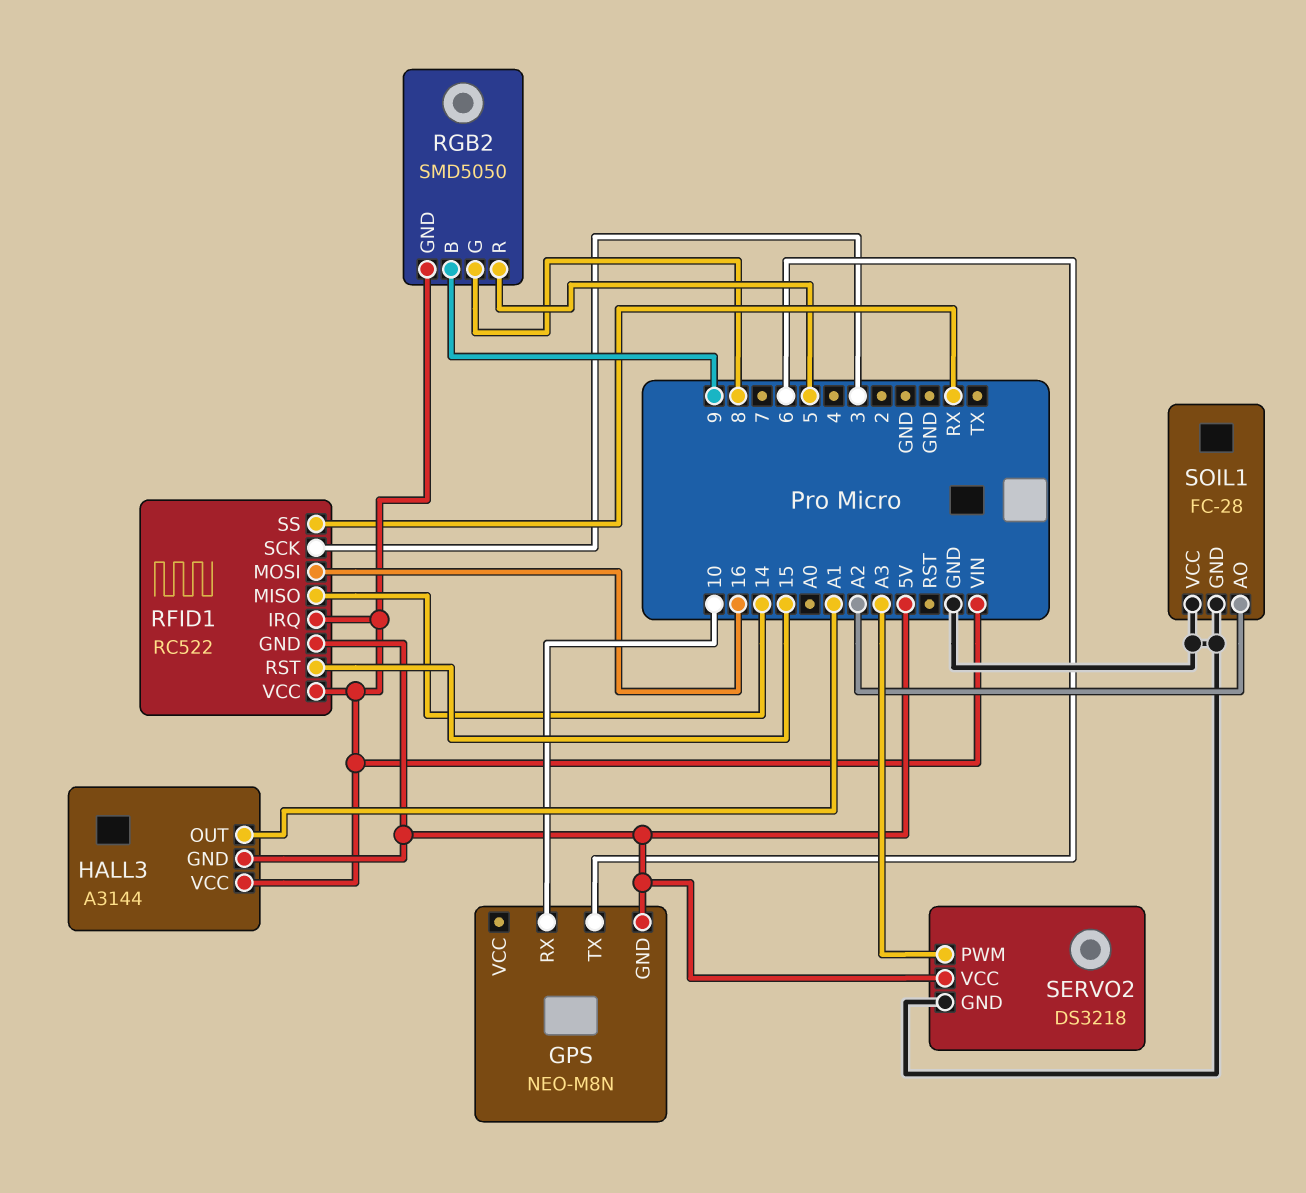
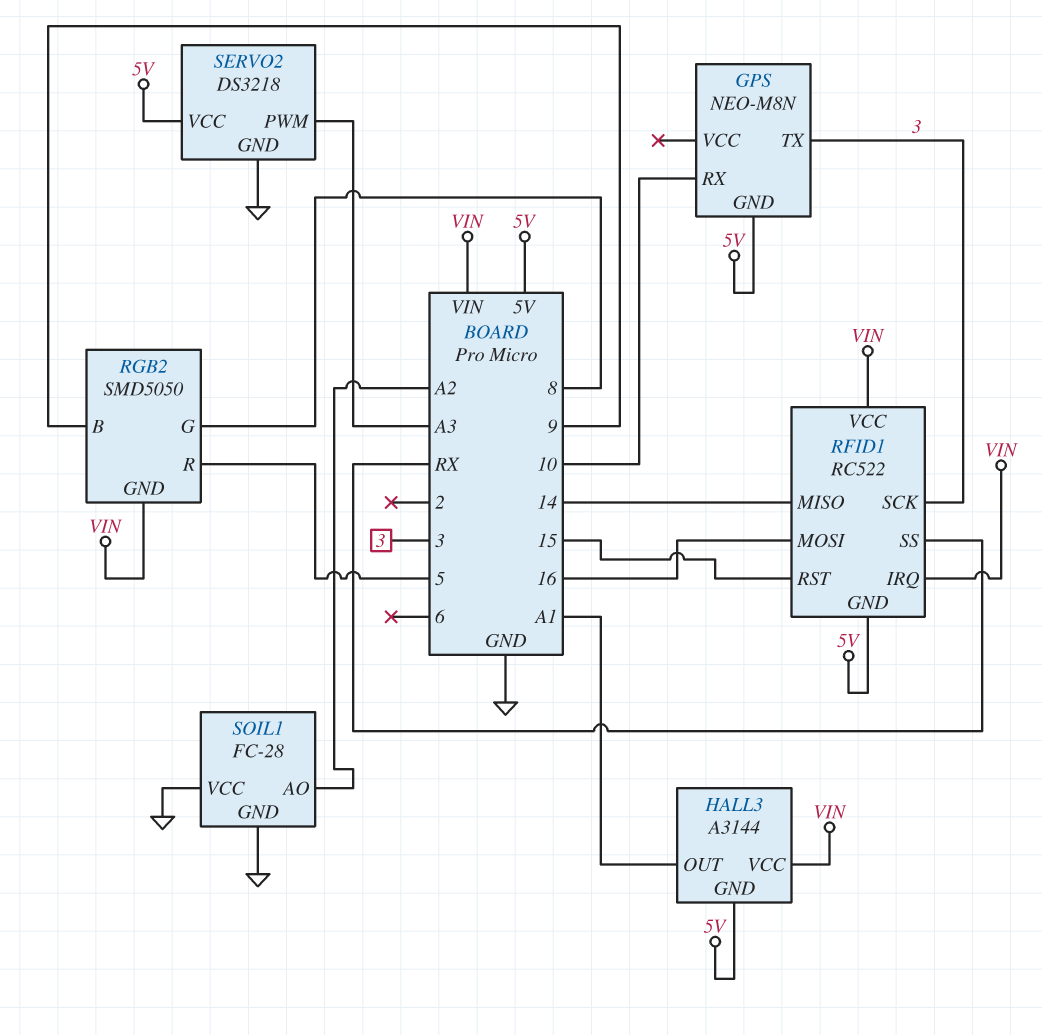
GPS pin TX: 6 -> 3

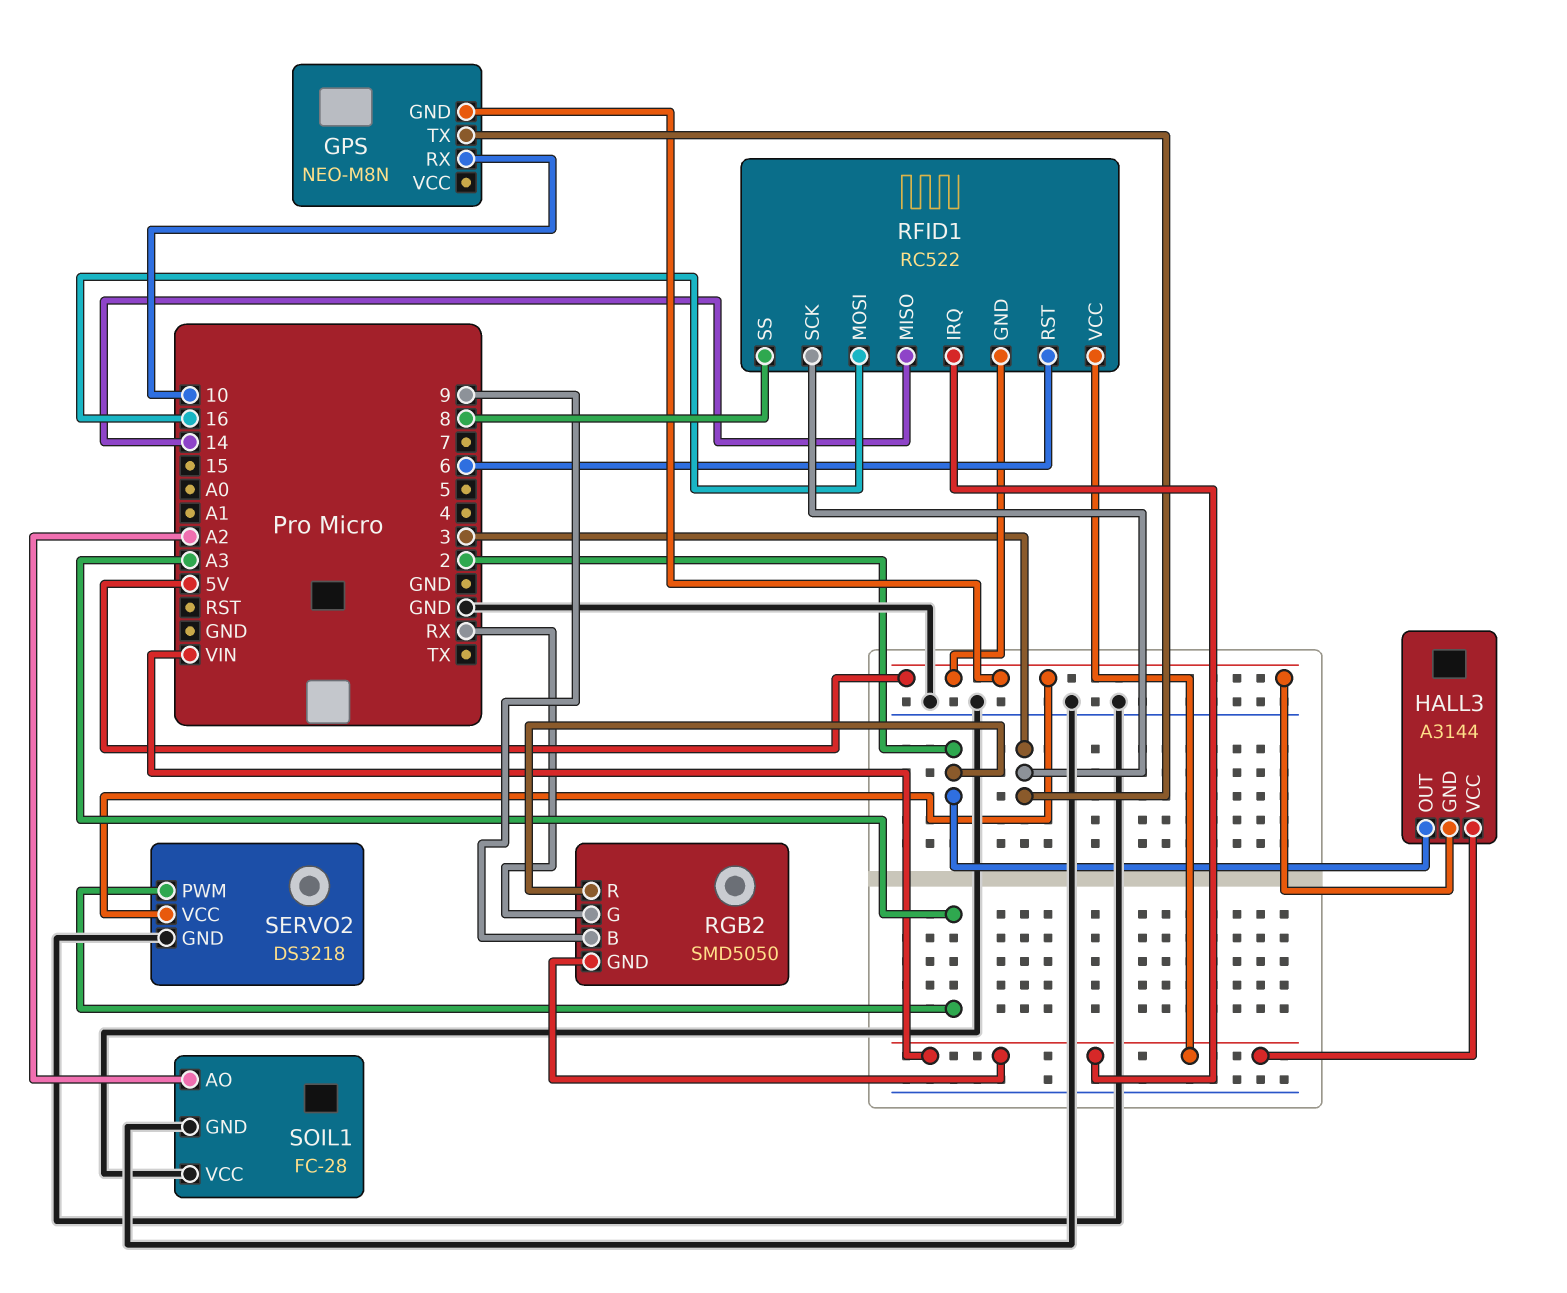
HALL3 pin OUT: A1 -> 2
RFID1 pin RST: 15 -> 6
RFID1 pin SS: RX -> 8
RGB2 pin G: 8 -> RX
RGB2 pin R: 5 -> 2

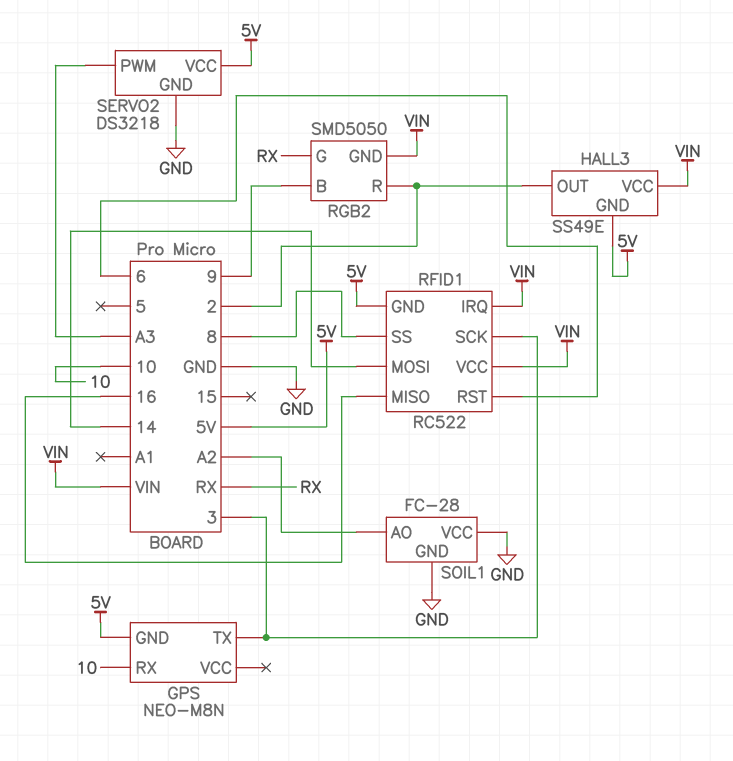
HALL3: A3144 -> SS49E
RFID1 pin MISO: 14 -> 16
RFID1 pin MOSI: 16 -> 14

